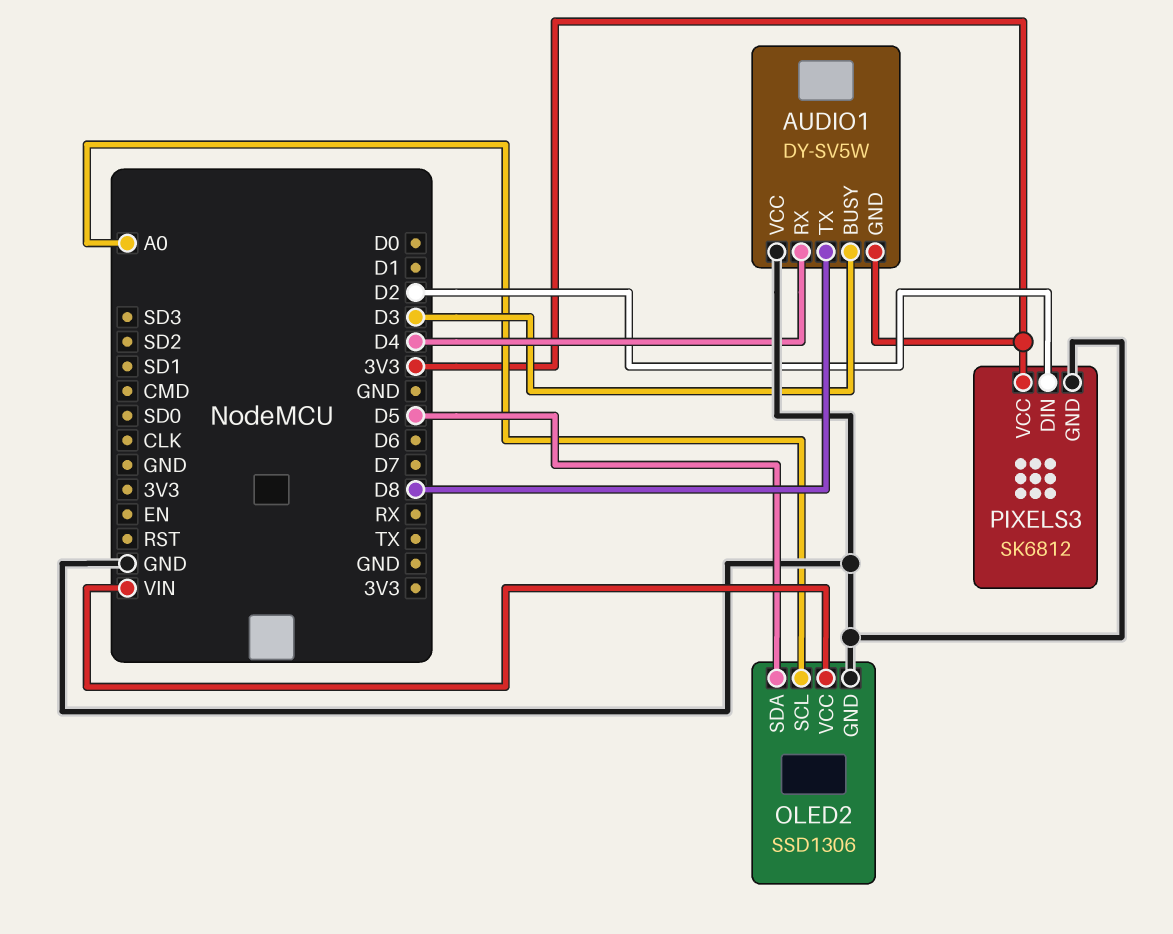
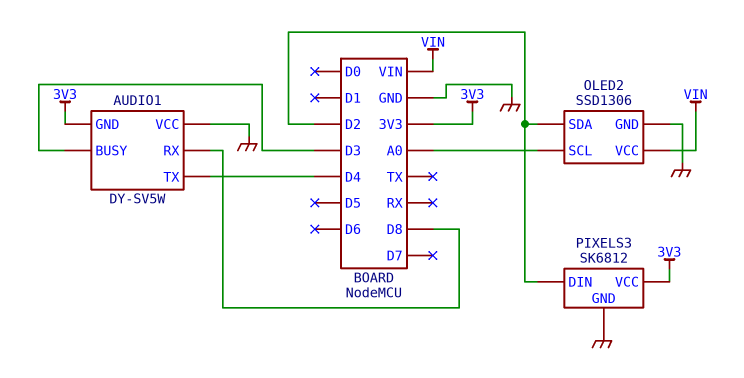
AUDIO1 pin RX: D4 -> D8
AUDIO1 pin TX: D8 -> D4
OLED2 pin SDA: D5 -> D2

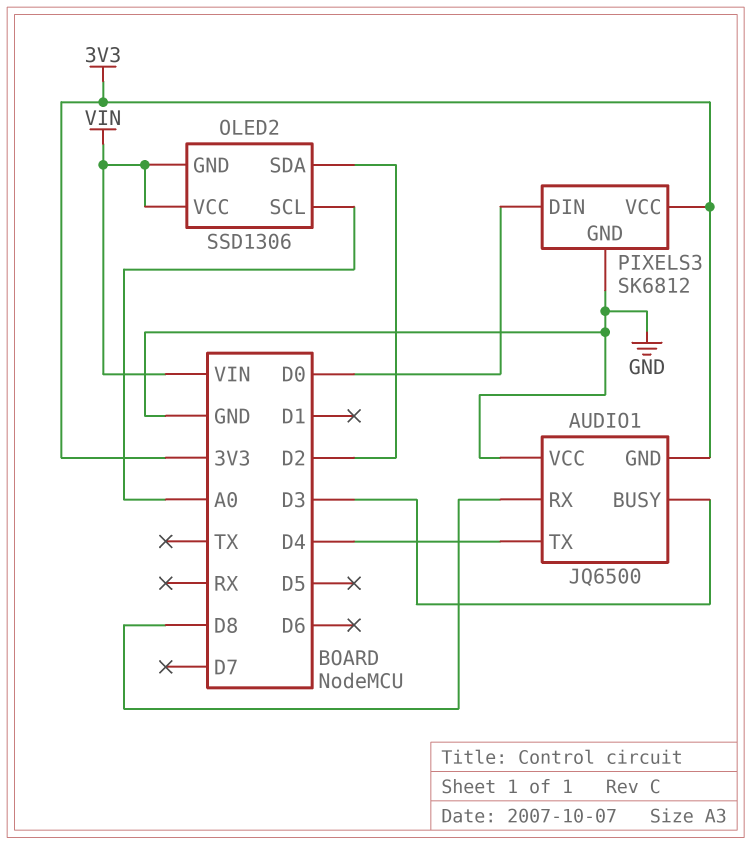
AUDIO1: DY-SV5W -> JQ6500
OLED2 pin GND: GND -> VIN
PIXELS3 pin DIN: D2 -> D0

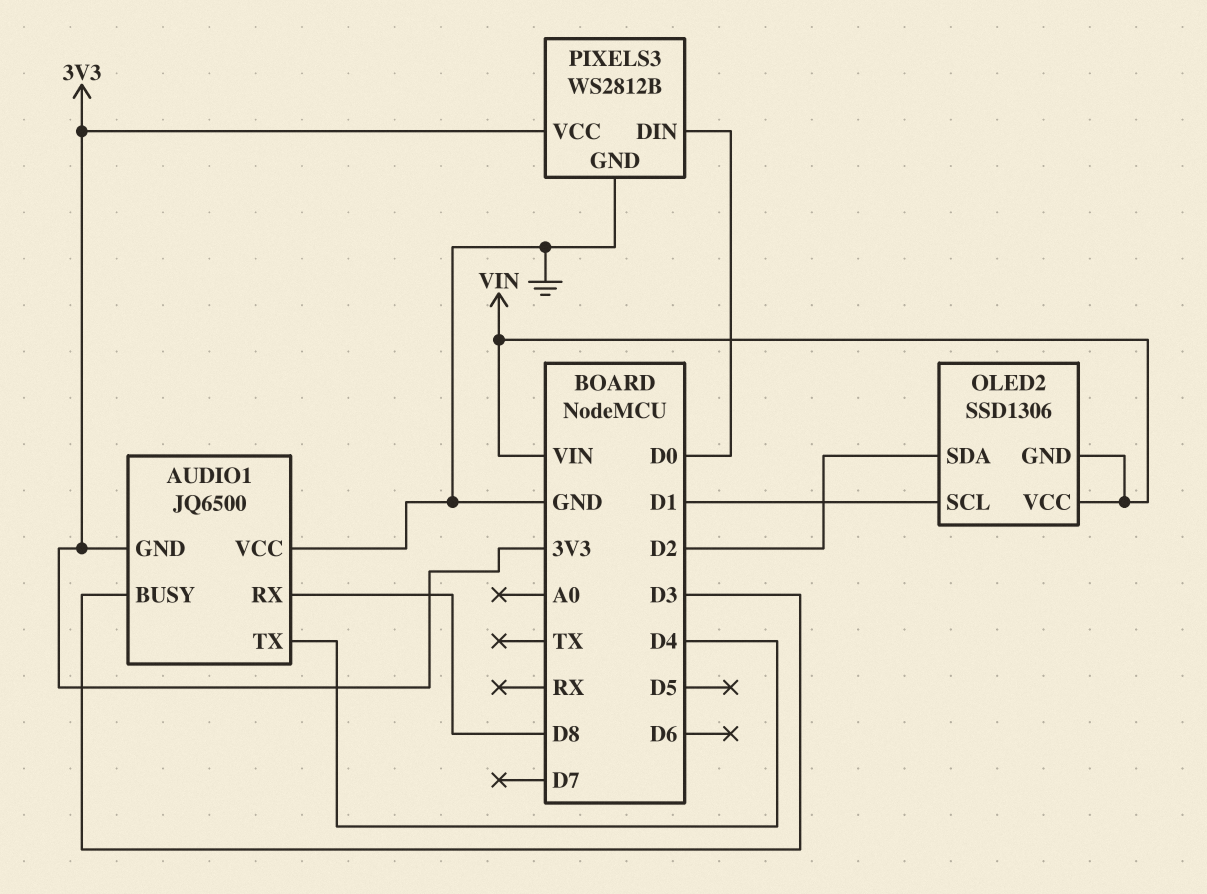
OLED2 pin SCL: A0 -> D1
PIXELS3: SK6812 -> WS2812B

